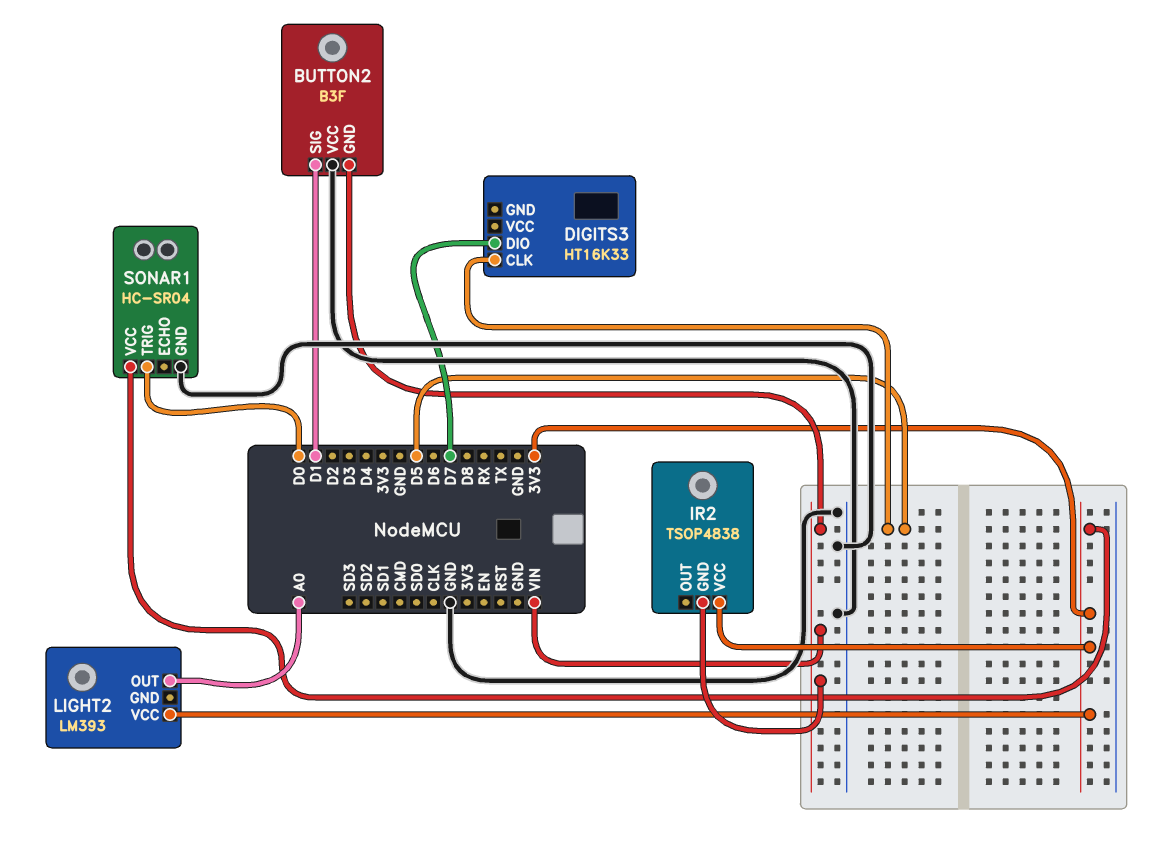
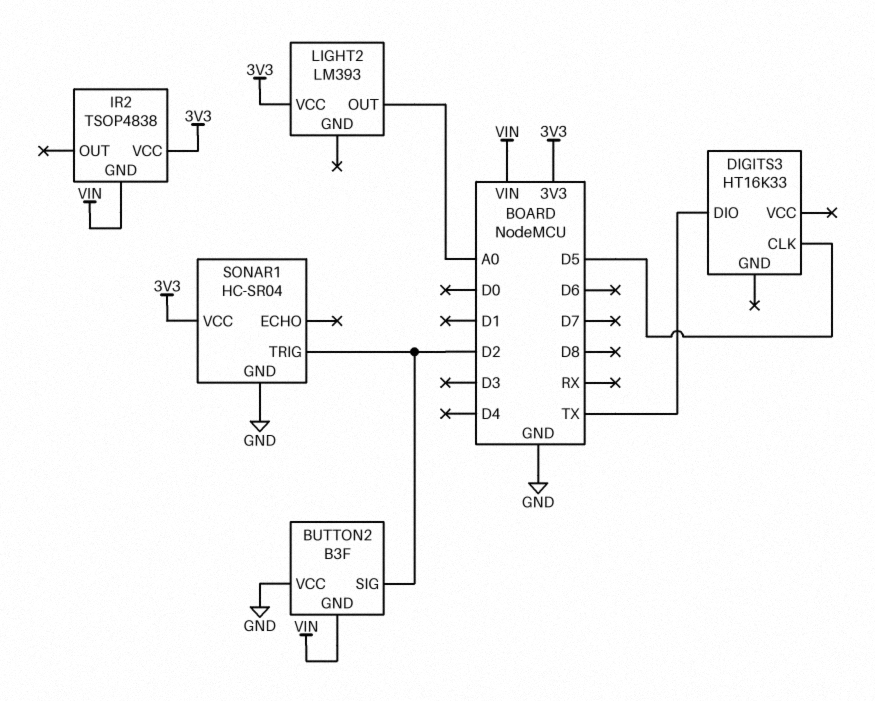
BUTTON2 pin SIG: D1 -> D2
DIGITS3 pin DIO: D7 -> TX
SONAR1 pin TRIG: D0 -> D2

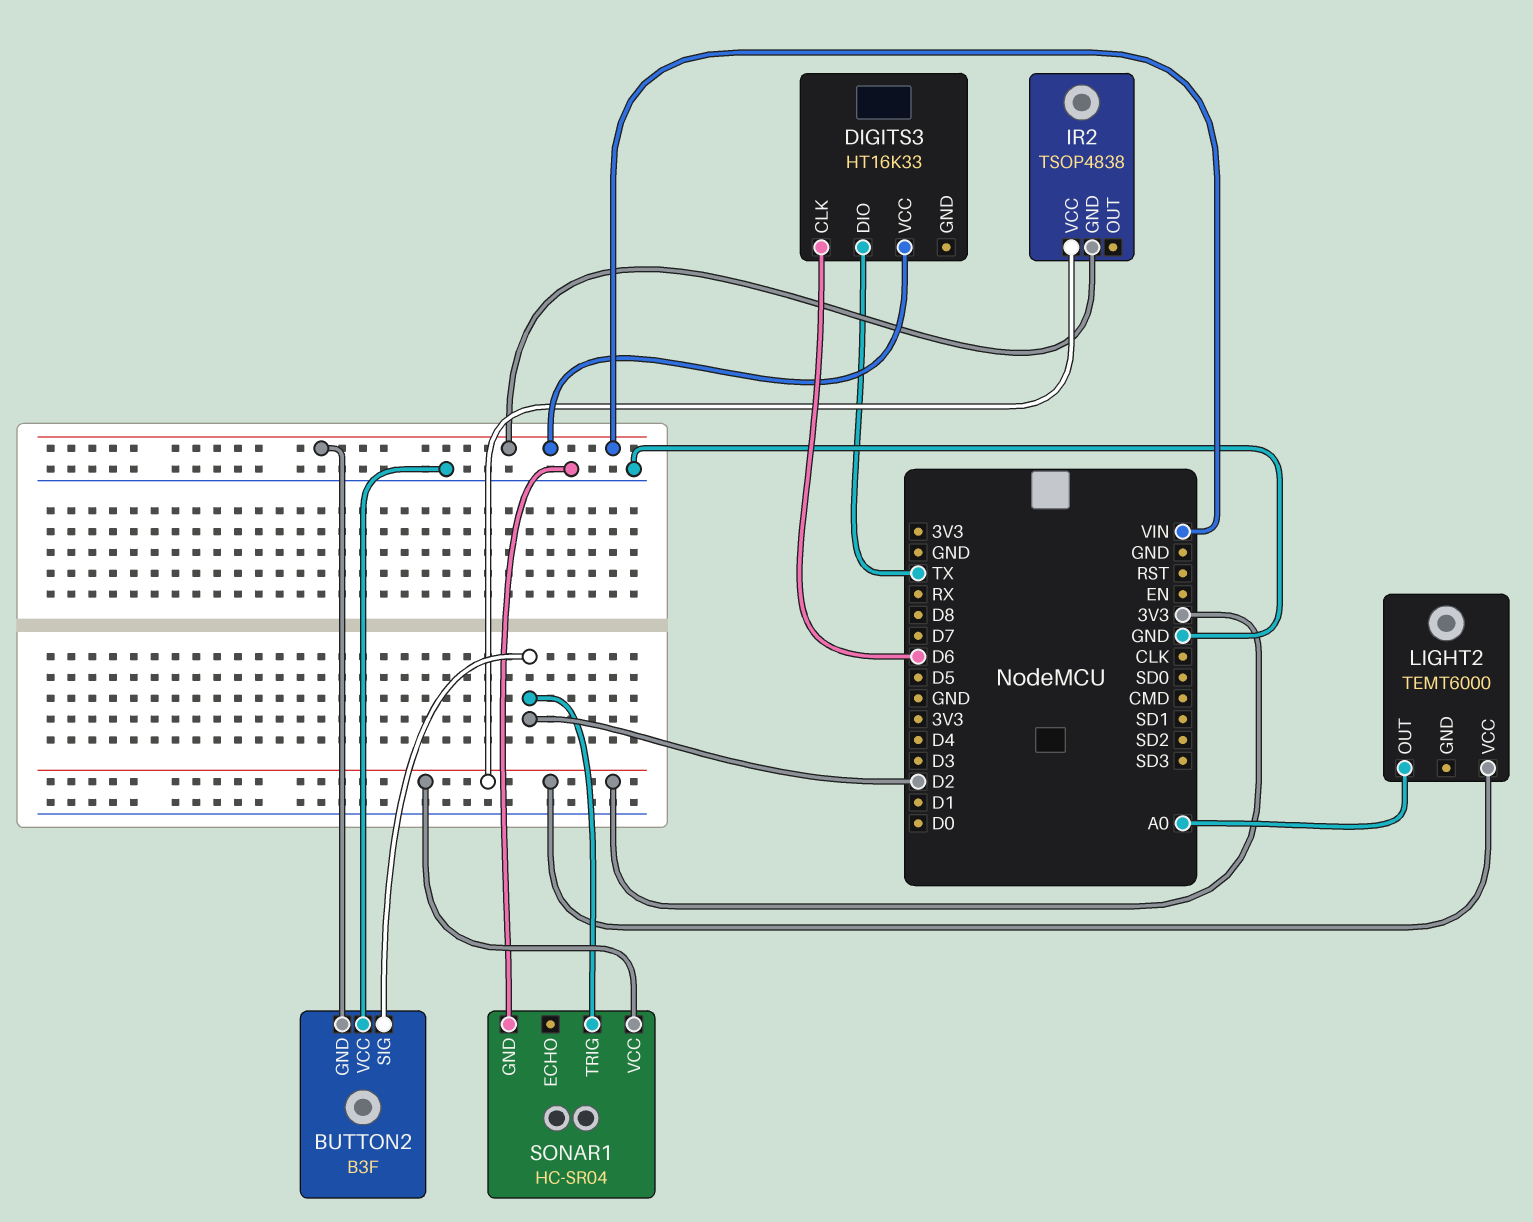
DIGITS3 pin CLK: D5 -> D6
DIGITS3 pin VCC: none -> VIN
LIGHT2: LM393 -> TEMT6000

